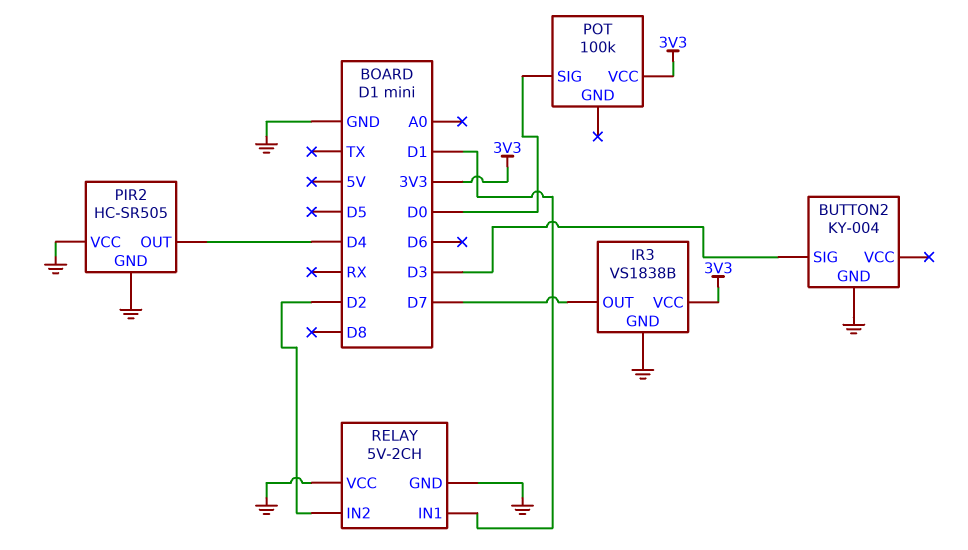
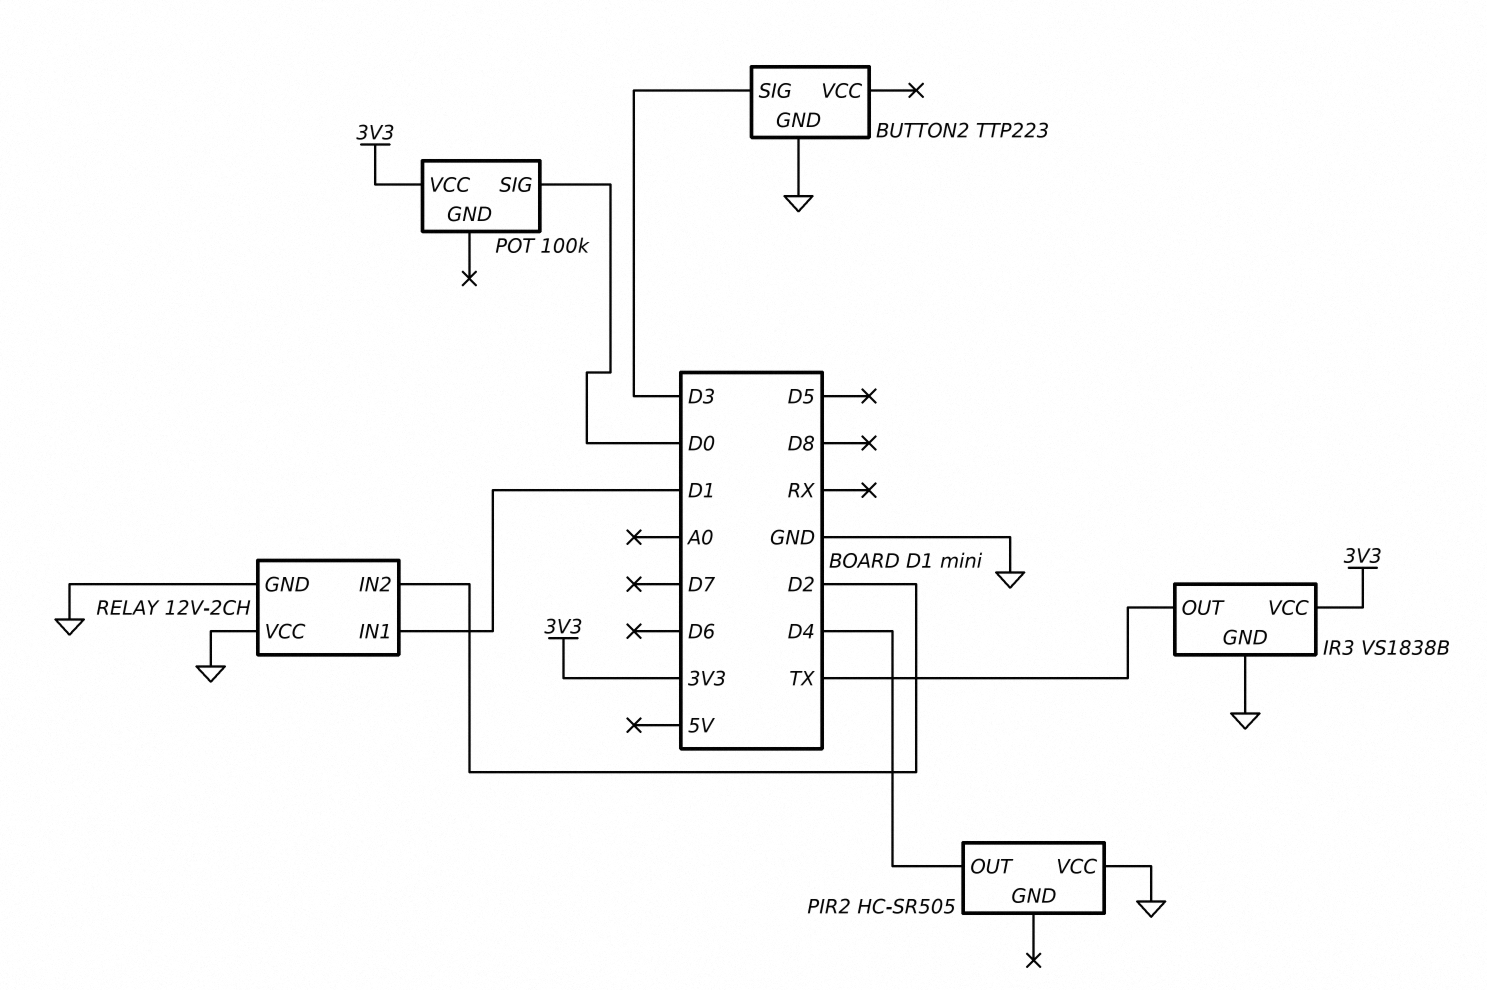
BUTTON2: KY-004 -> TTP223
IR3 pin OUT: D7 -> TX
PIR2 pin GND: GND -> none
RELAY: 5V-2CH -> 12V-2CH

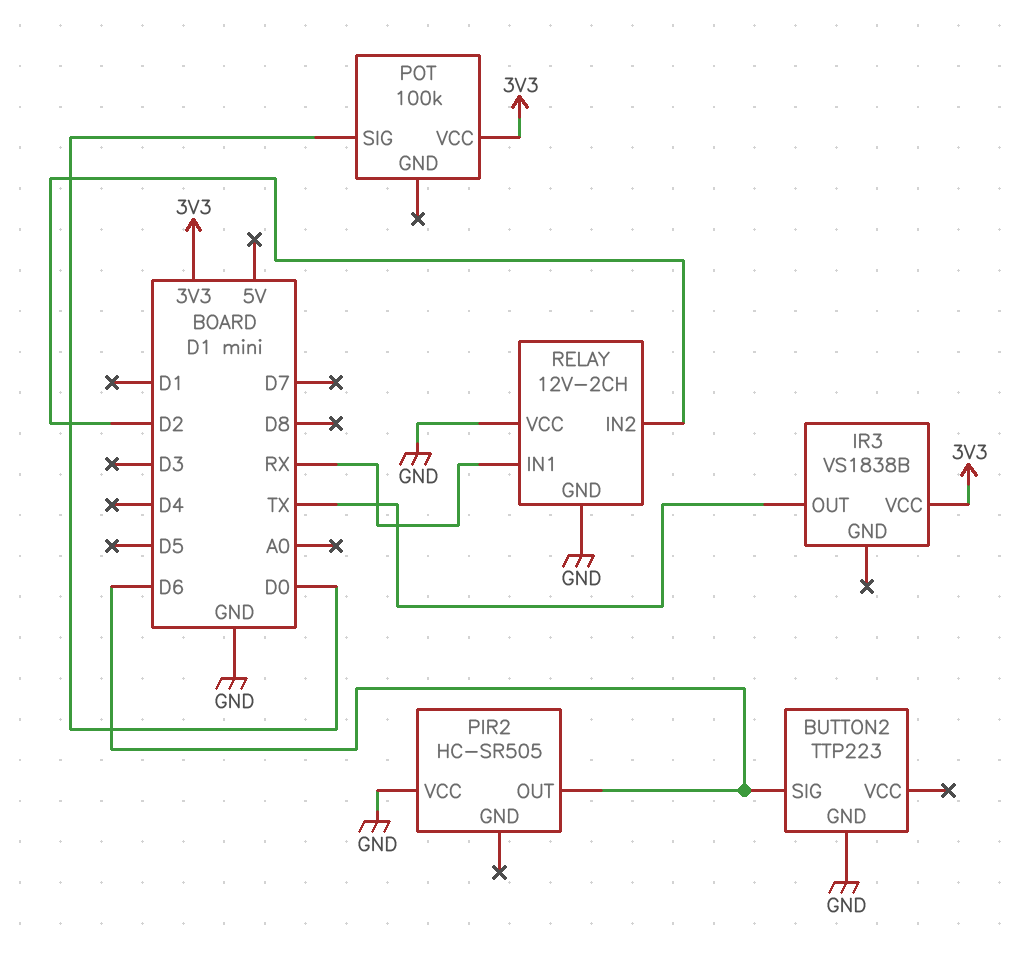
BUTTON2 pin SIG: D3 -> D6
IR3 pin GND: GND -> none
PIR2 pin OUT: D4 -> D6
RELAY pin IN1: D1 -> RX

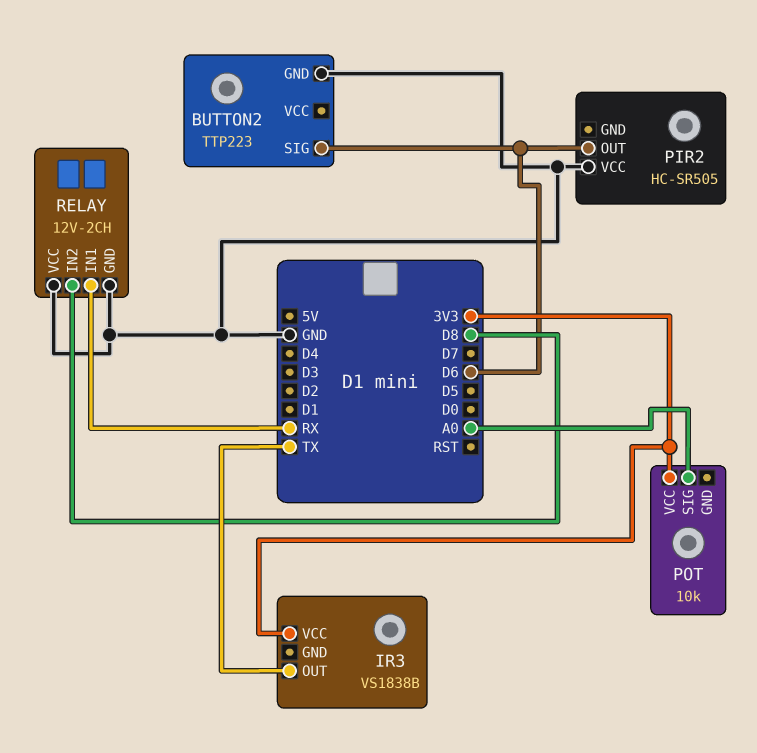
POT: 100k -> 10k
POT pin SIG: D0 -> A0
RELAY pin IN2: D2 -> D8

